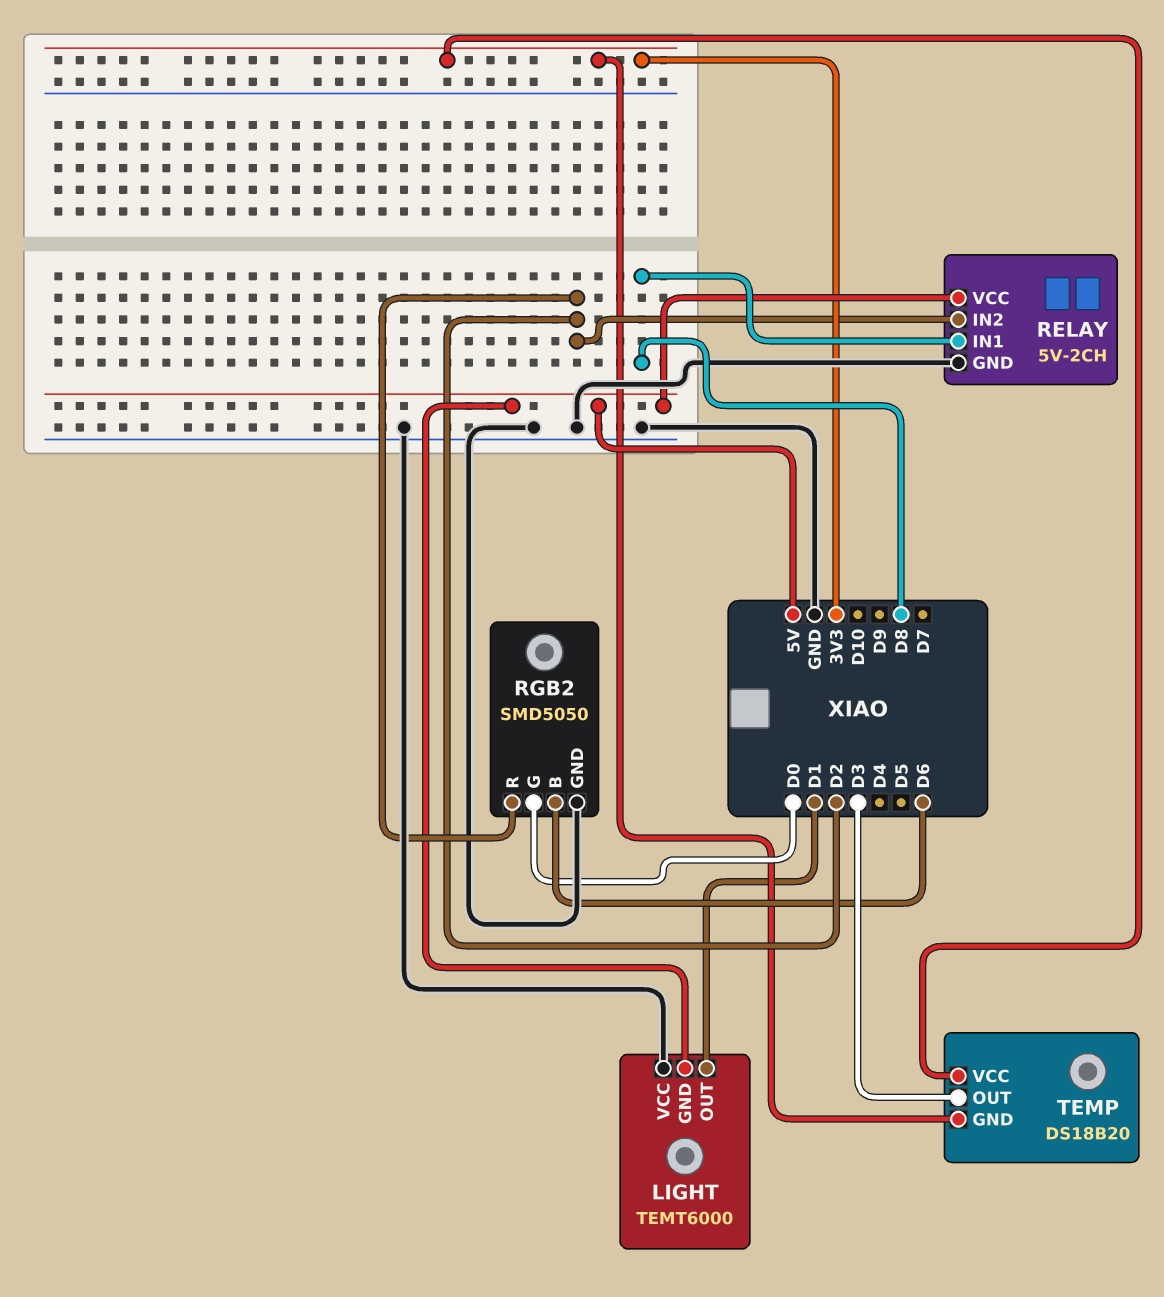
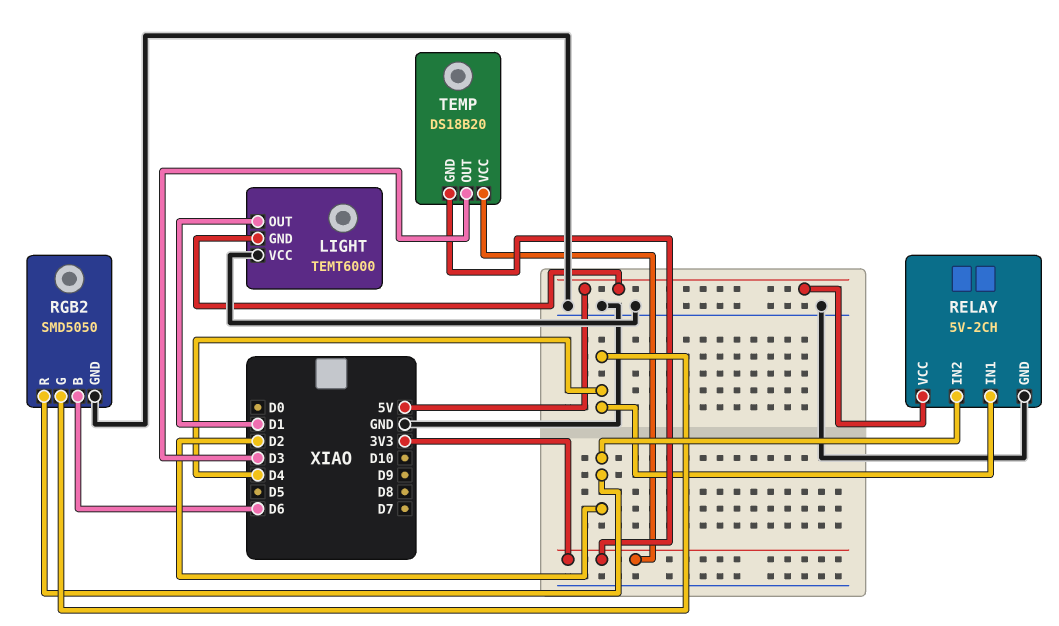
RELAY pin IN1: D8 -> D4
RGB2 pin G: D0 -> D4

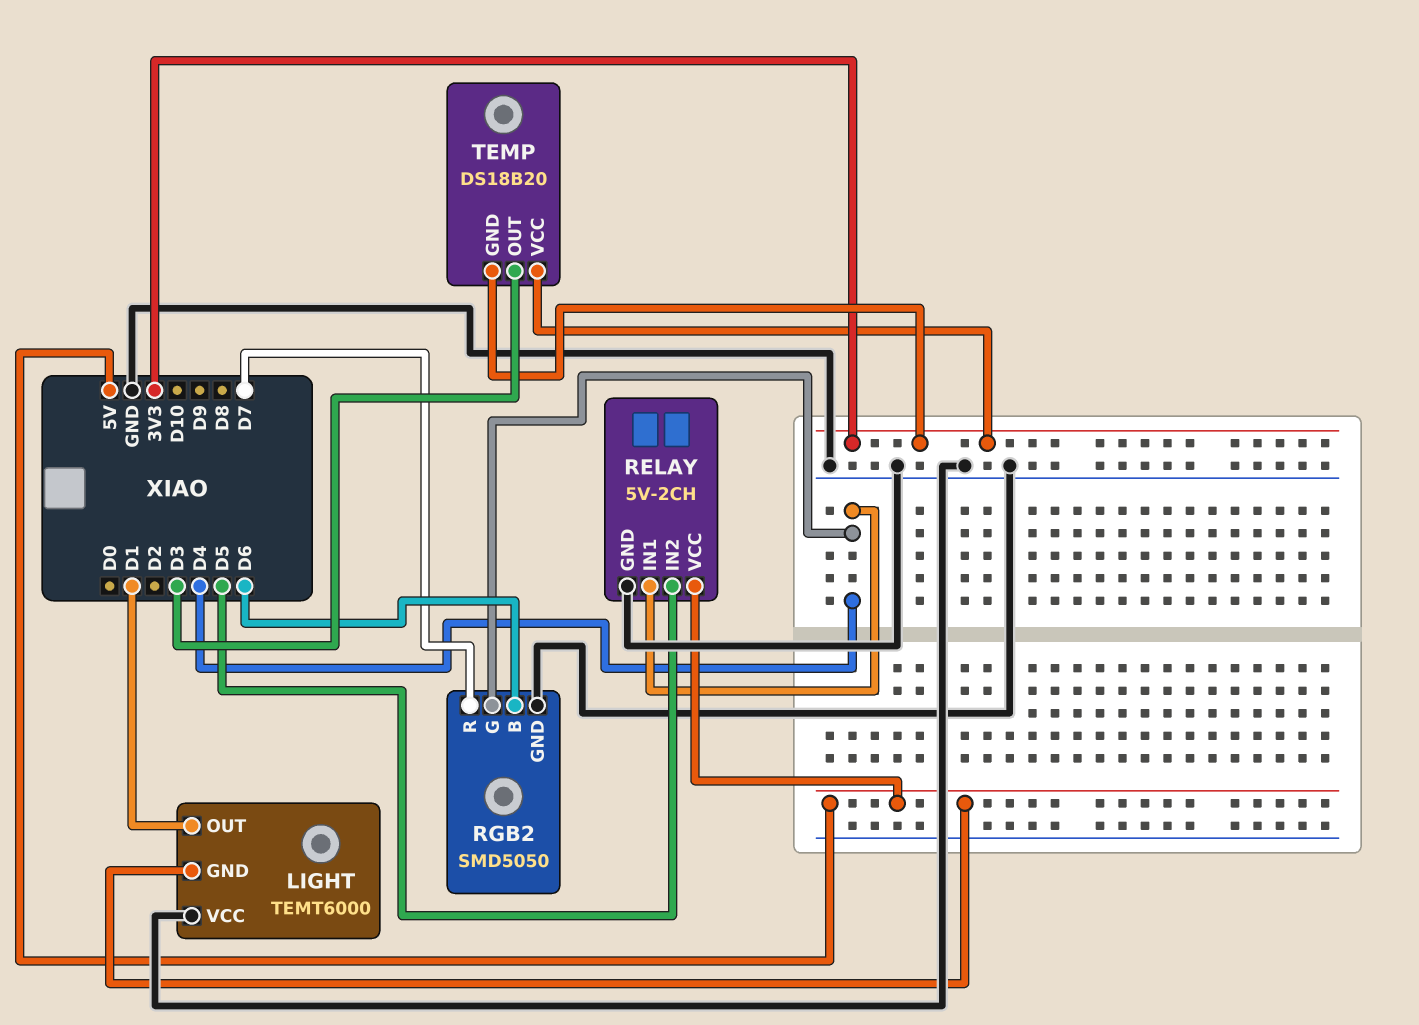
RELAY pin IN2: D2 -> D5
RGB2 pin R: D2 -> D7

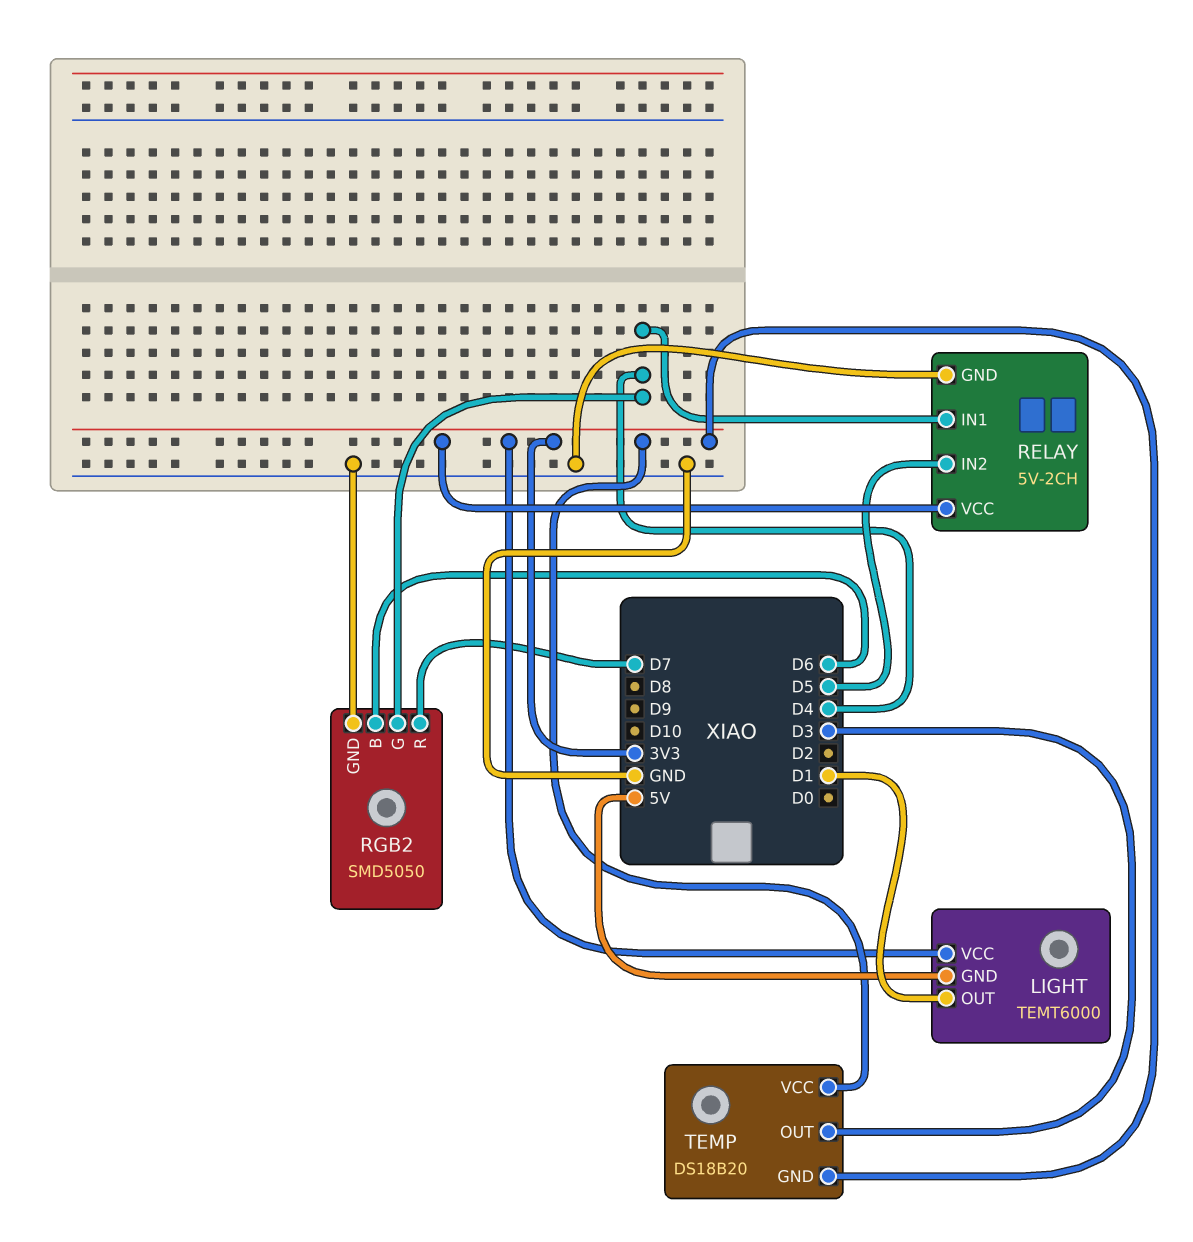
LIGHT pin VCC: GND -> 3V3
RELAY pin VCC: 5V -> 3V3

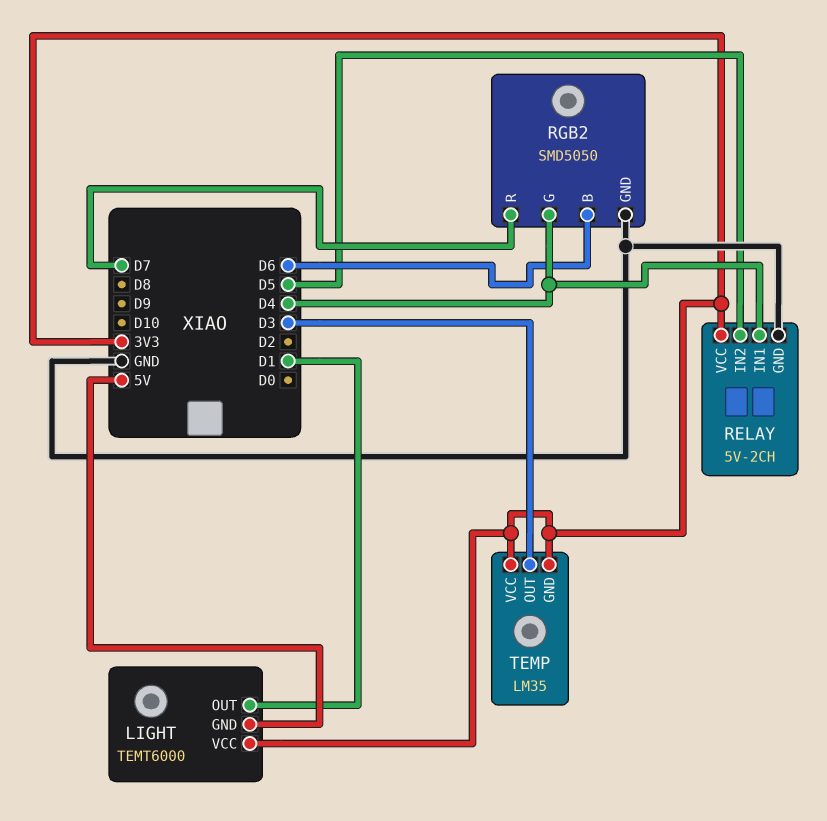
TEMP: DS18B20 -> LM35

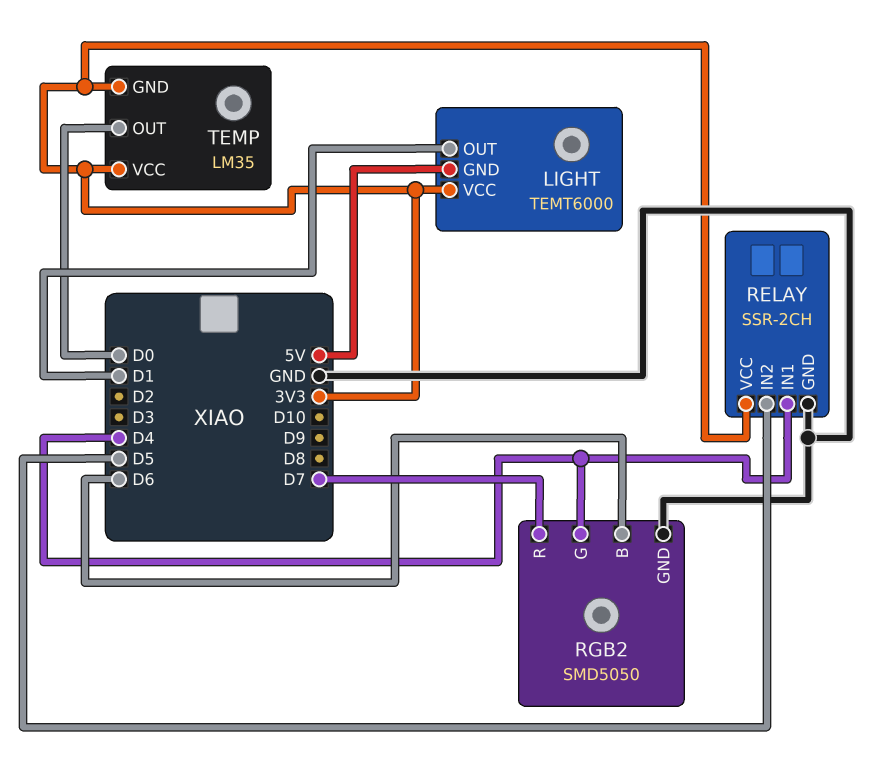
RELAY: 5V-2CH -> SSR-2CH
TEMP pin OUT: D3 -> D0

